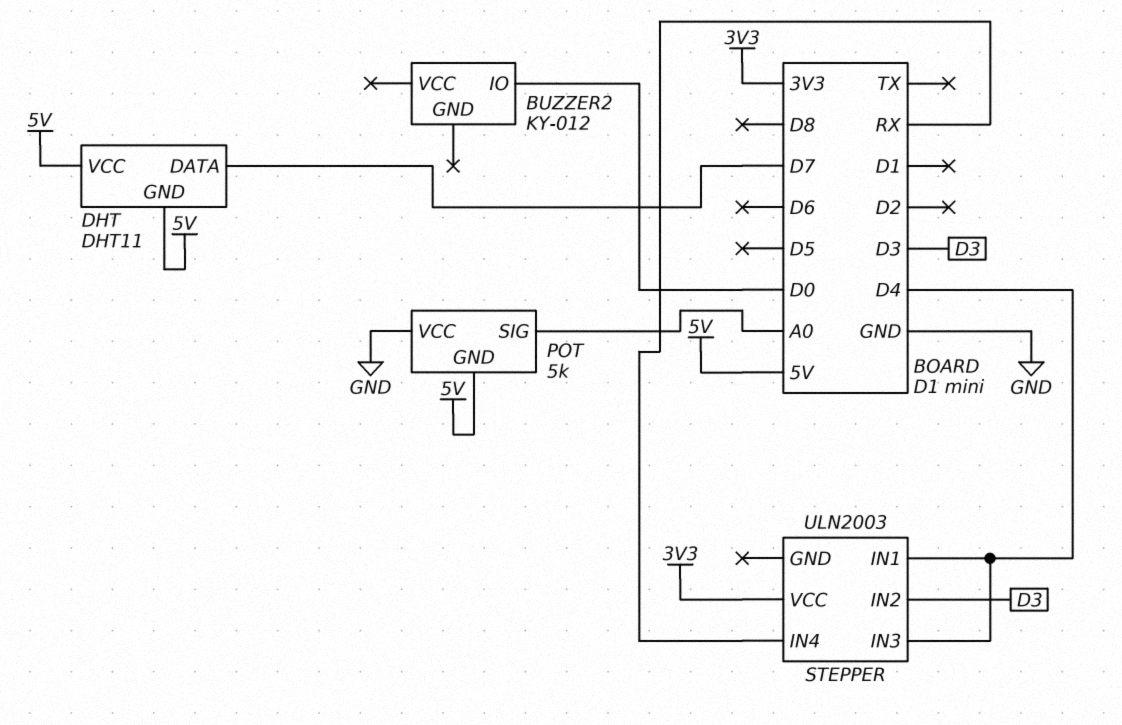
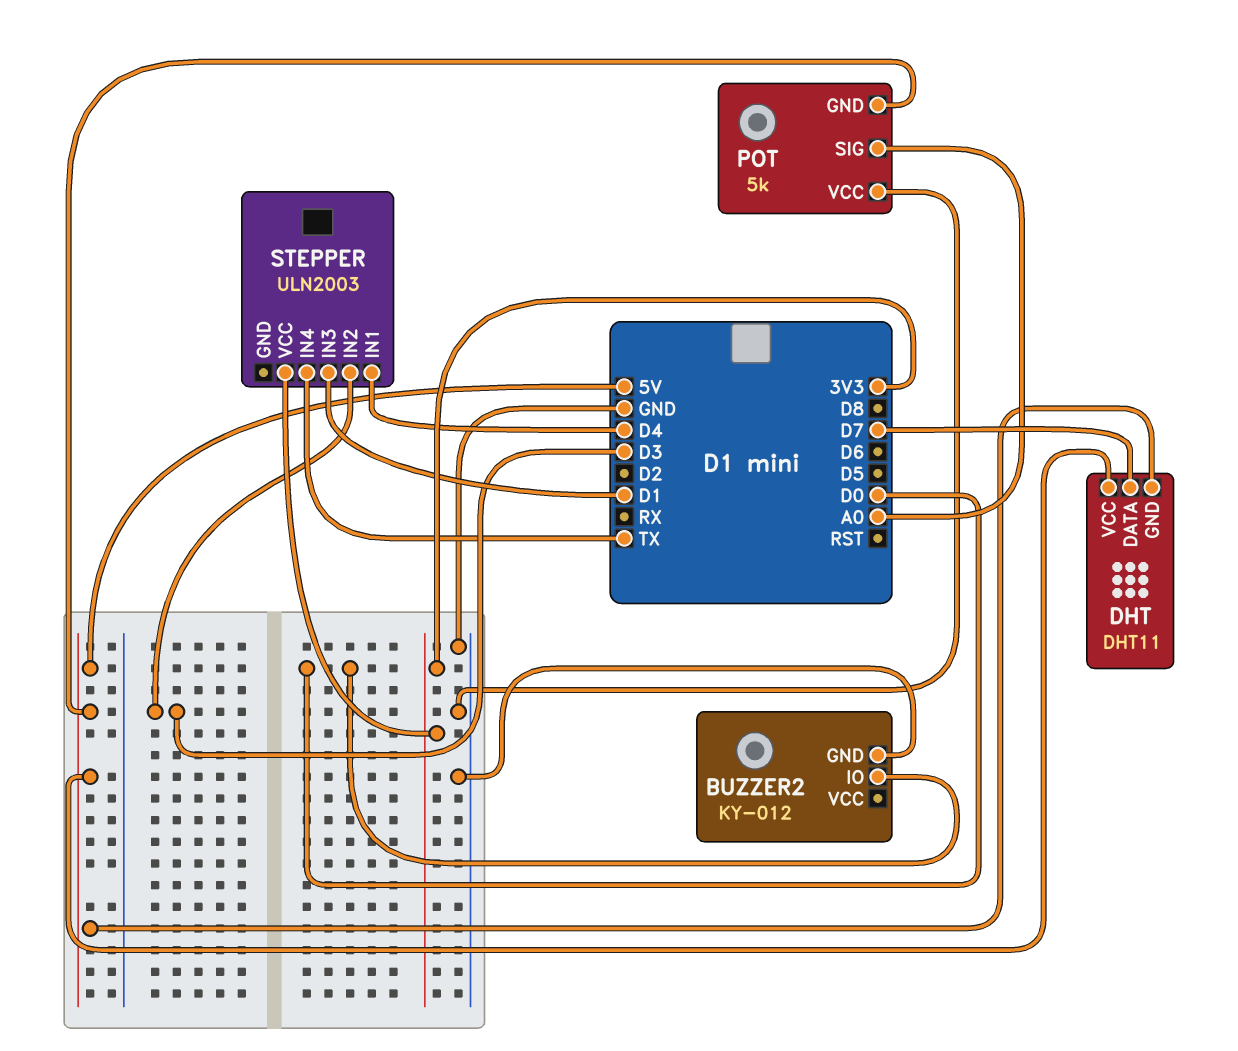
BUZZER2 pin GND: none -> GND
STEPPER pin IN3: D4 -> D1
STEPPER pin IN4: RX -> TX

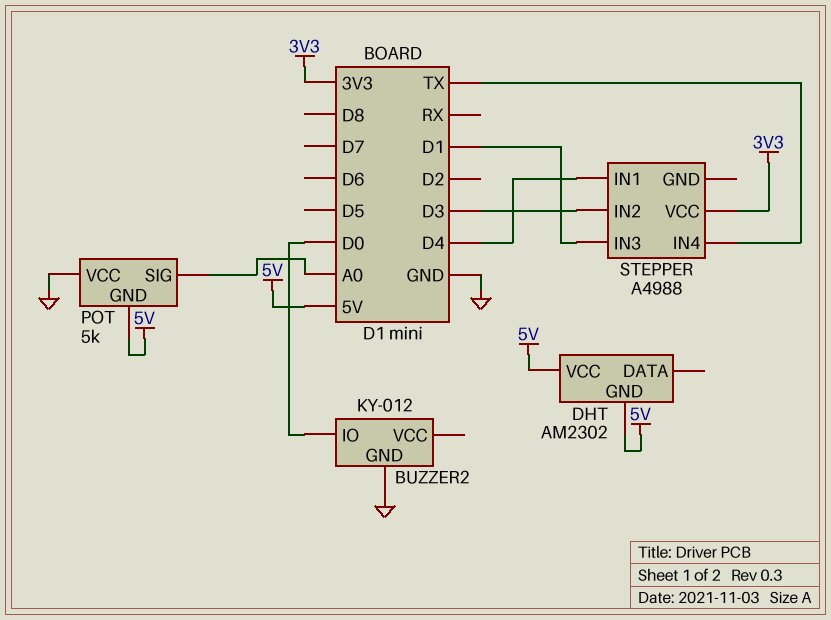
DHT: DHT11 -> AM2302
DHT pin DATA: D7 -> none
STEPPER: ULN2003 -> A4988

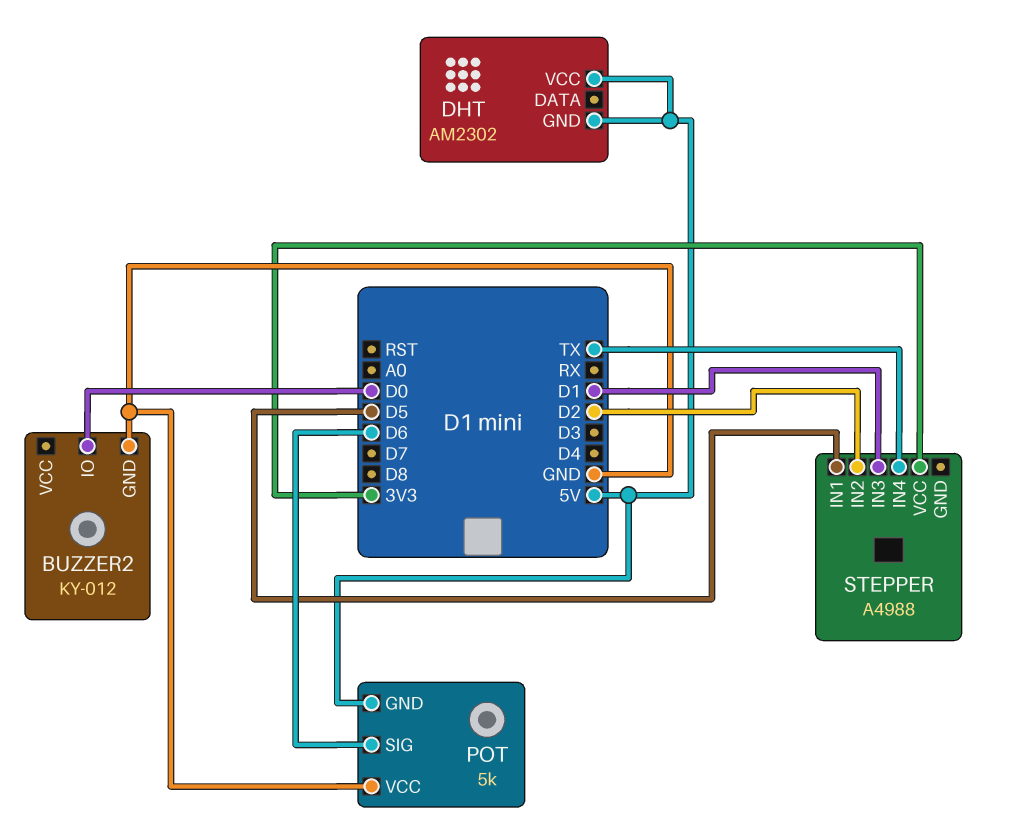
POT pin SIG: A0 -> D6
STEPPER pin IN1: D4 -> D5
STEPPER pin IN2: D3 -> D2

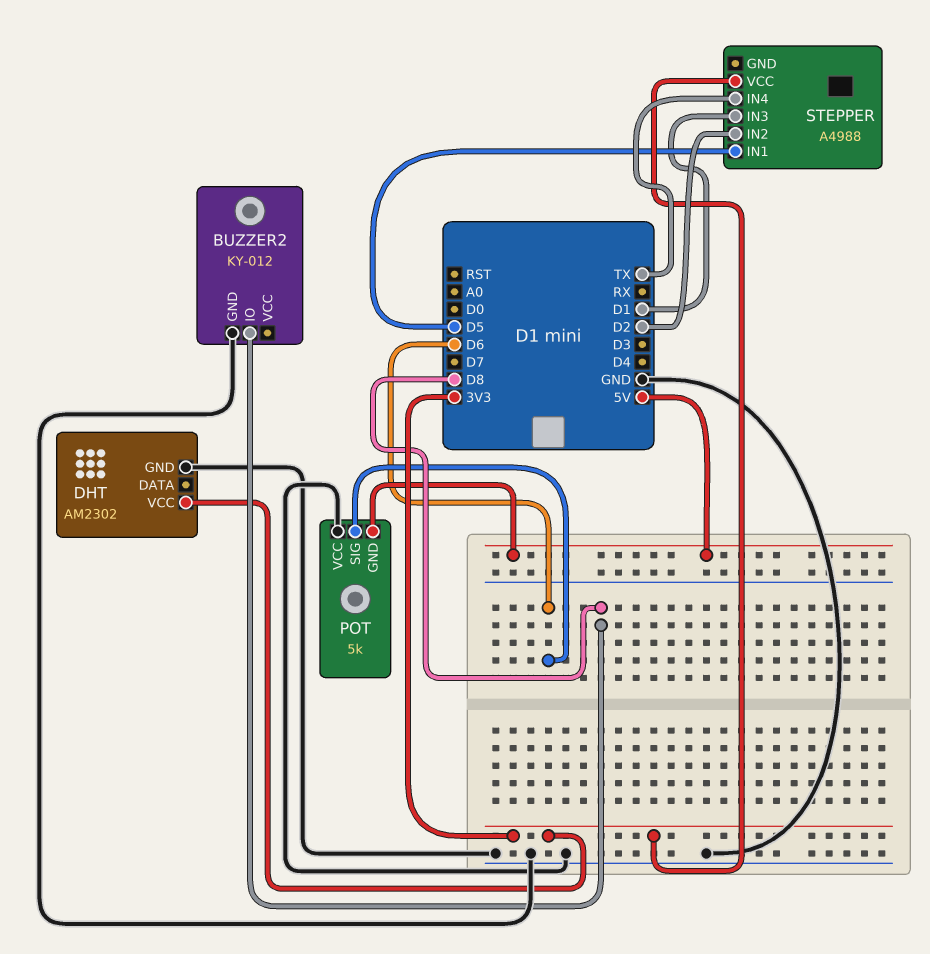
BUZZER2 pin IO: D0 -> D8
DHT pin GND: 5V -> GND
DHT pin VCC: 5V -> 3V3

